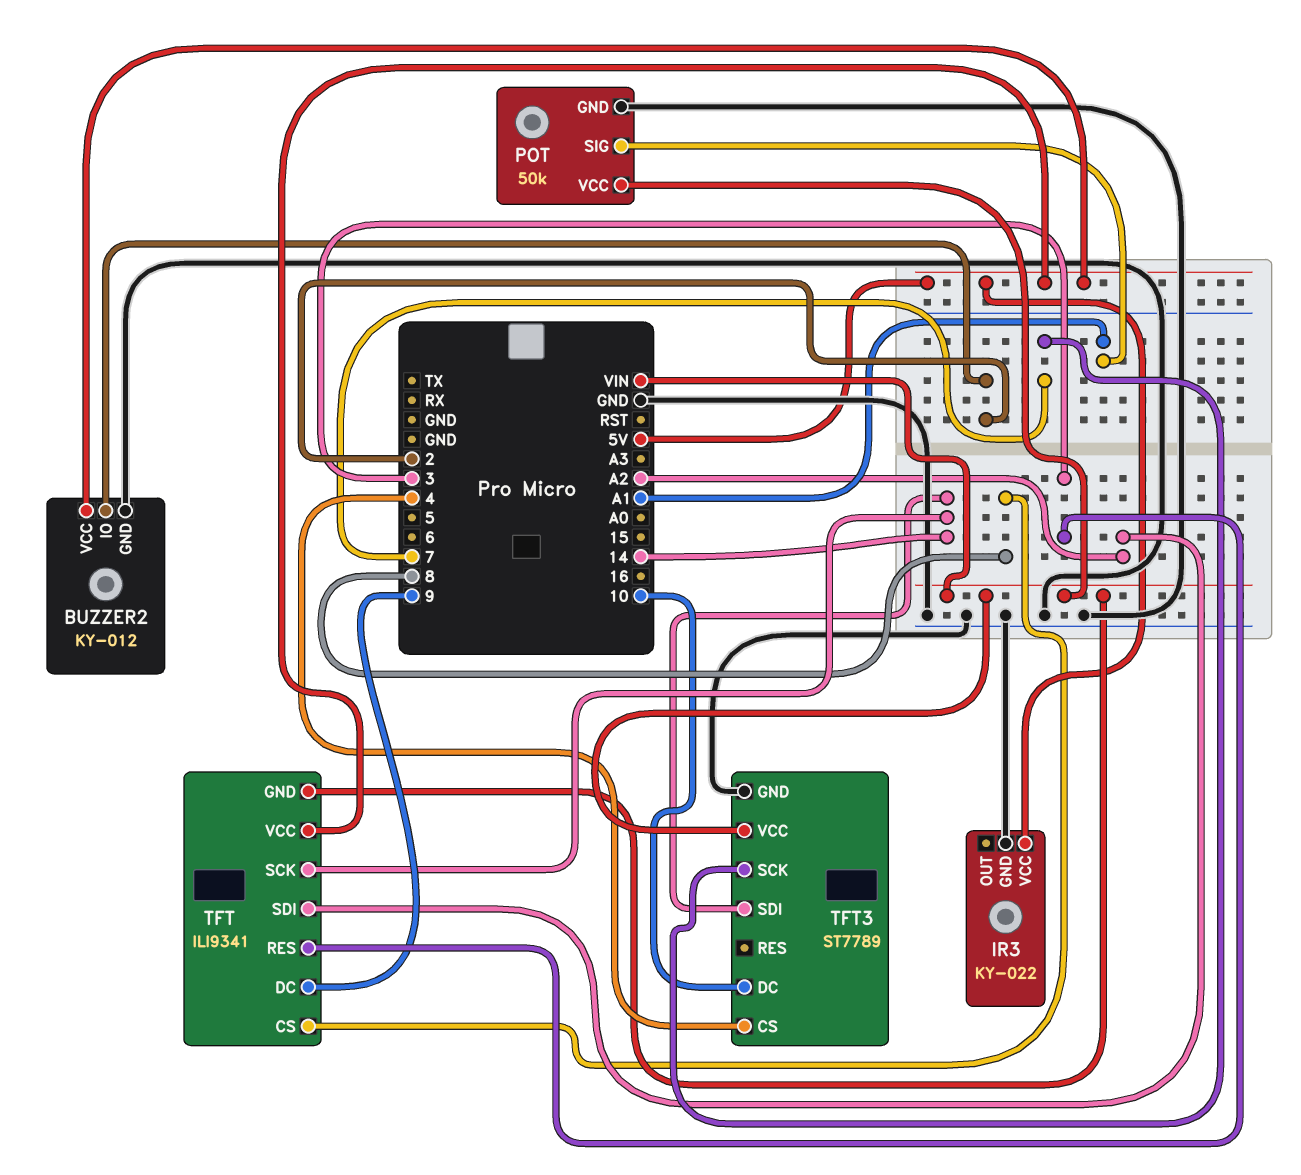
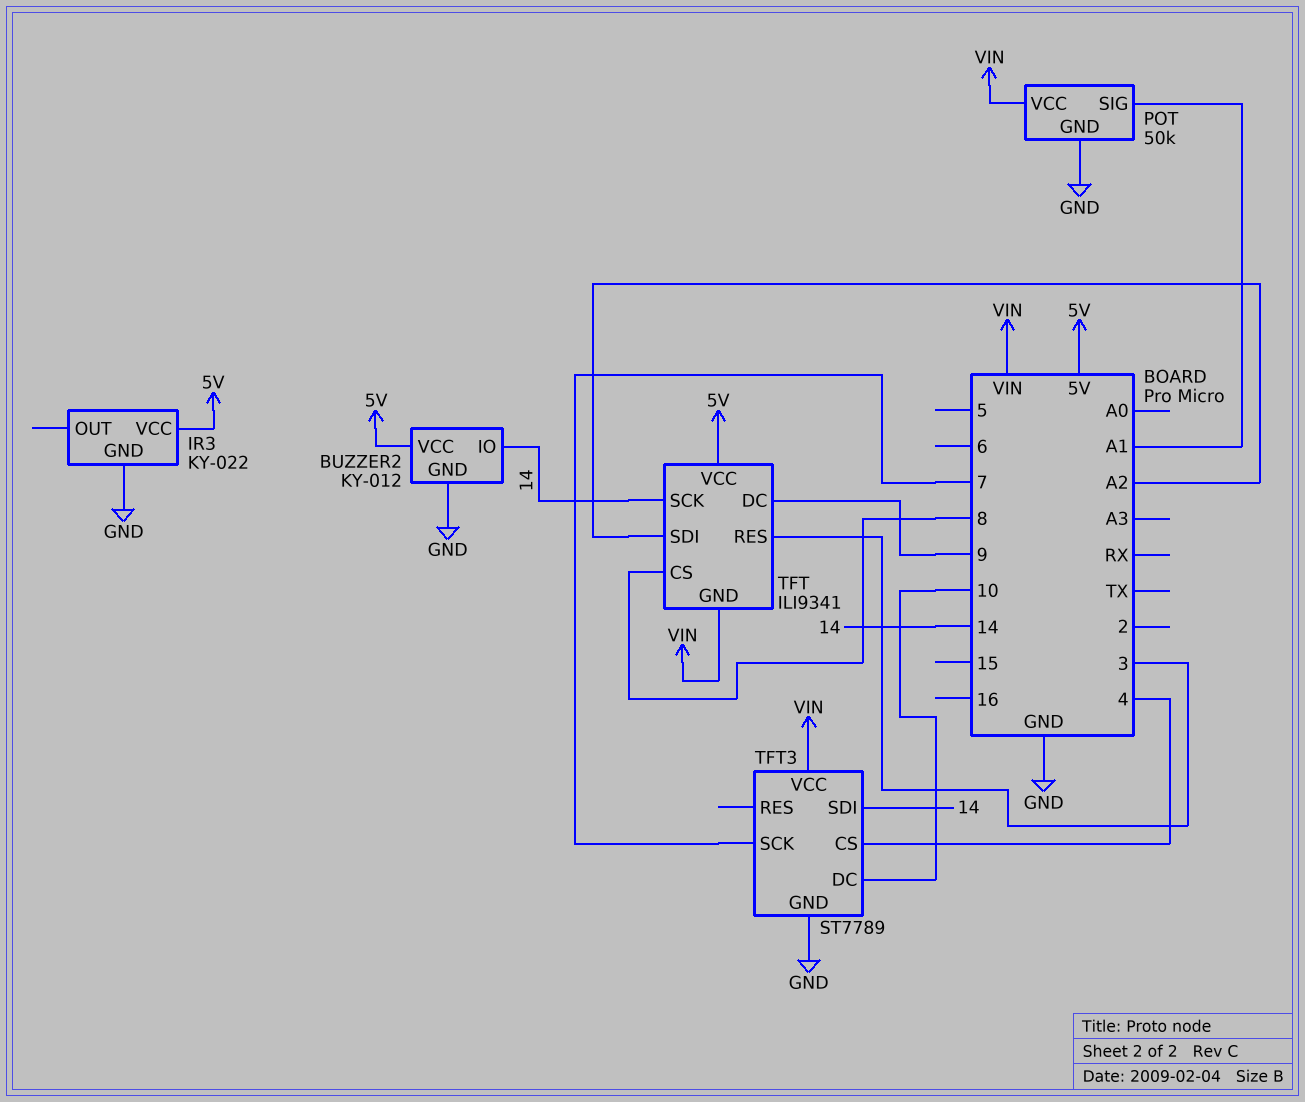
BUZZER2 pin IO: 2 -> 14

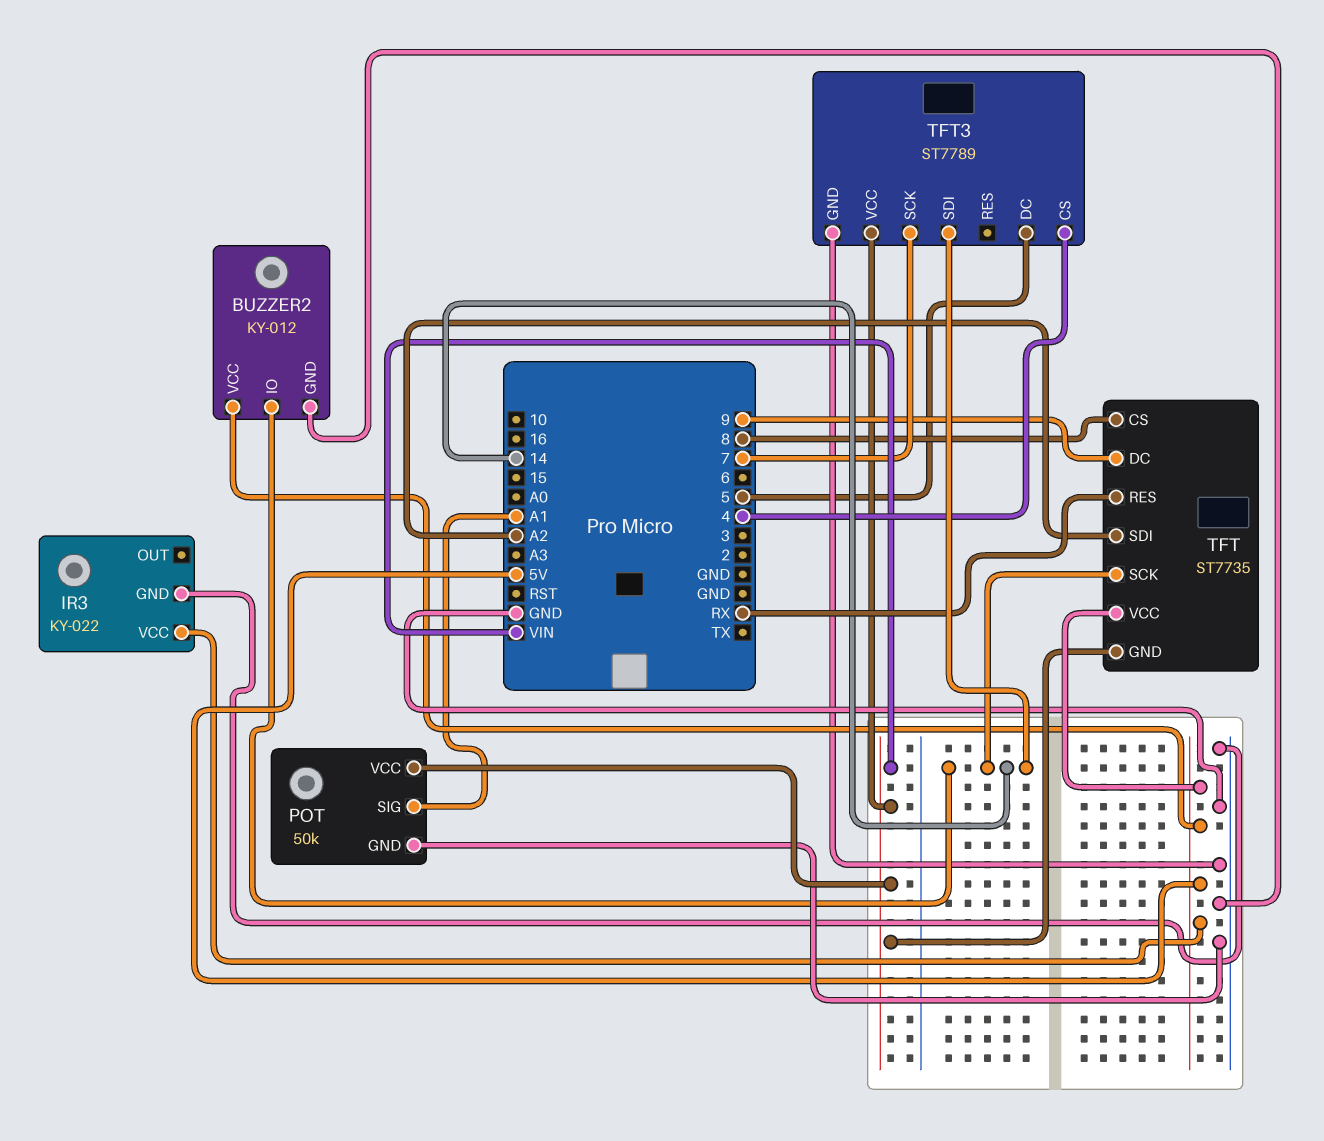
TFT: ILI9341 -> ST7735
TFT pin RES: 3 -> RX
TFT3 pin DC: 10 -> 5

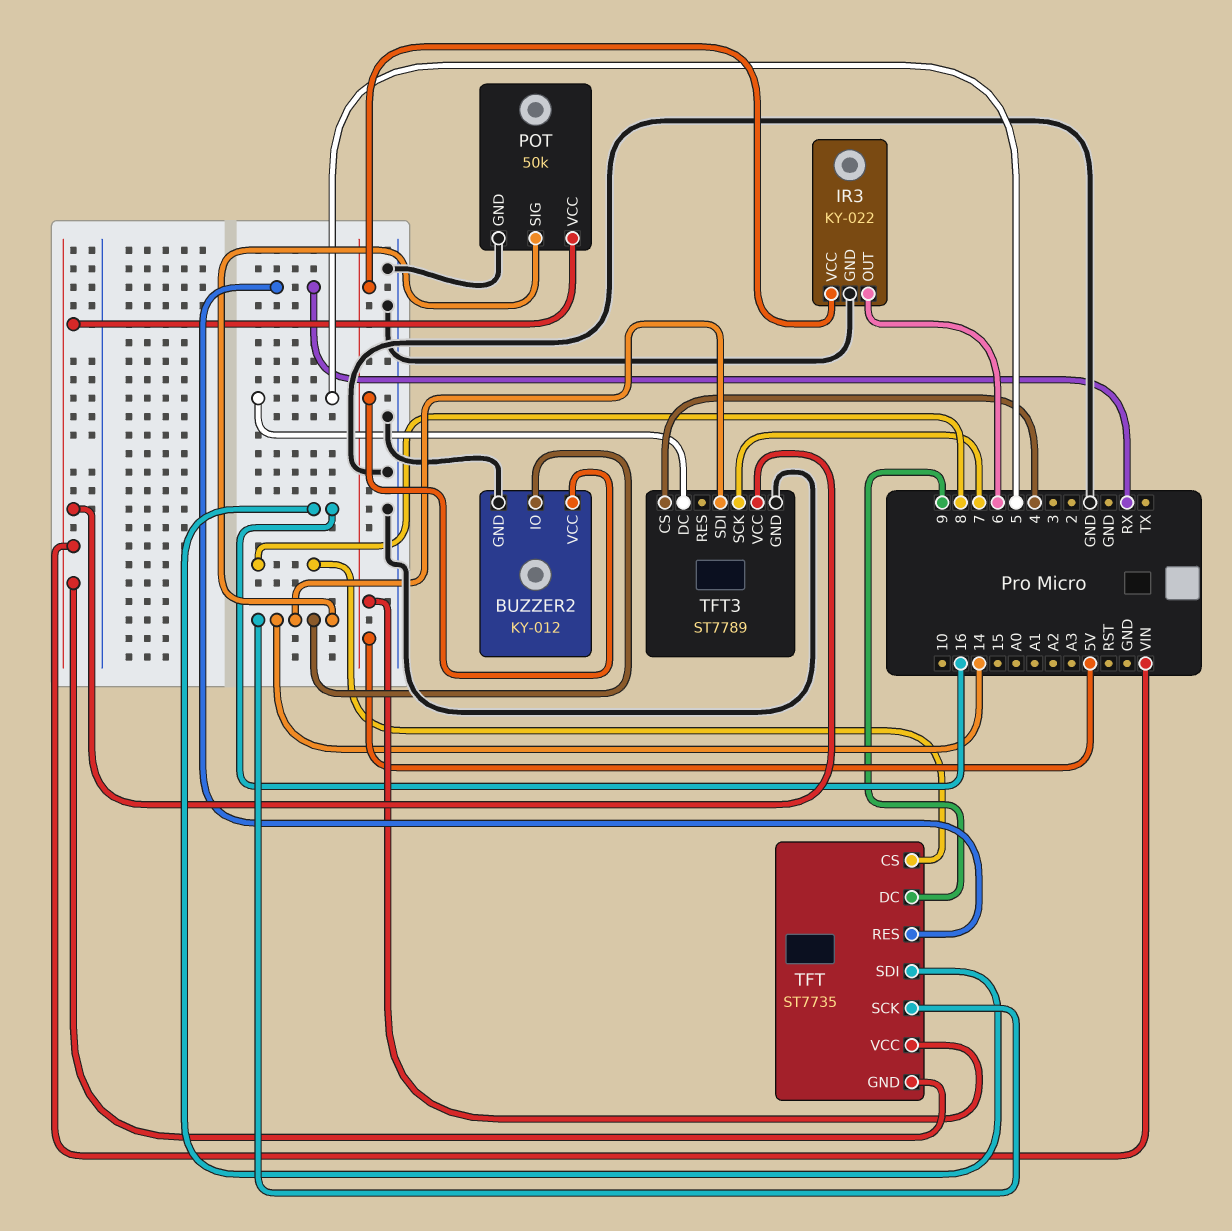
IR3 pin OUT: none -> 6
POT pin SIG: A1 -> 14
TFT pin SDI: A2 -> 16

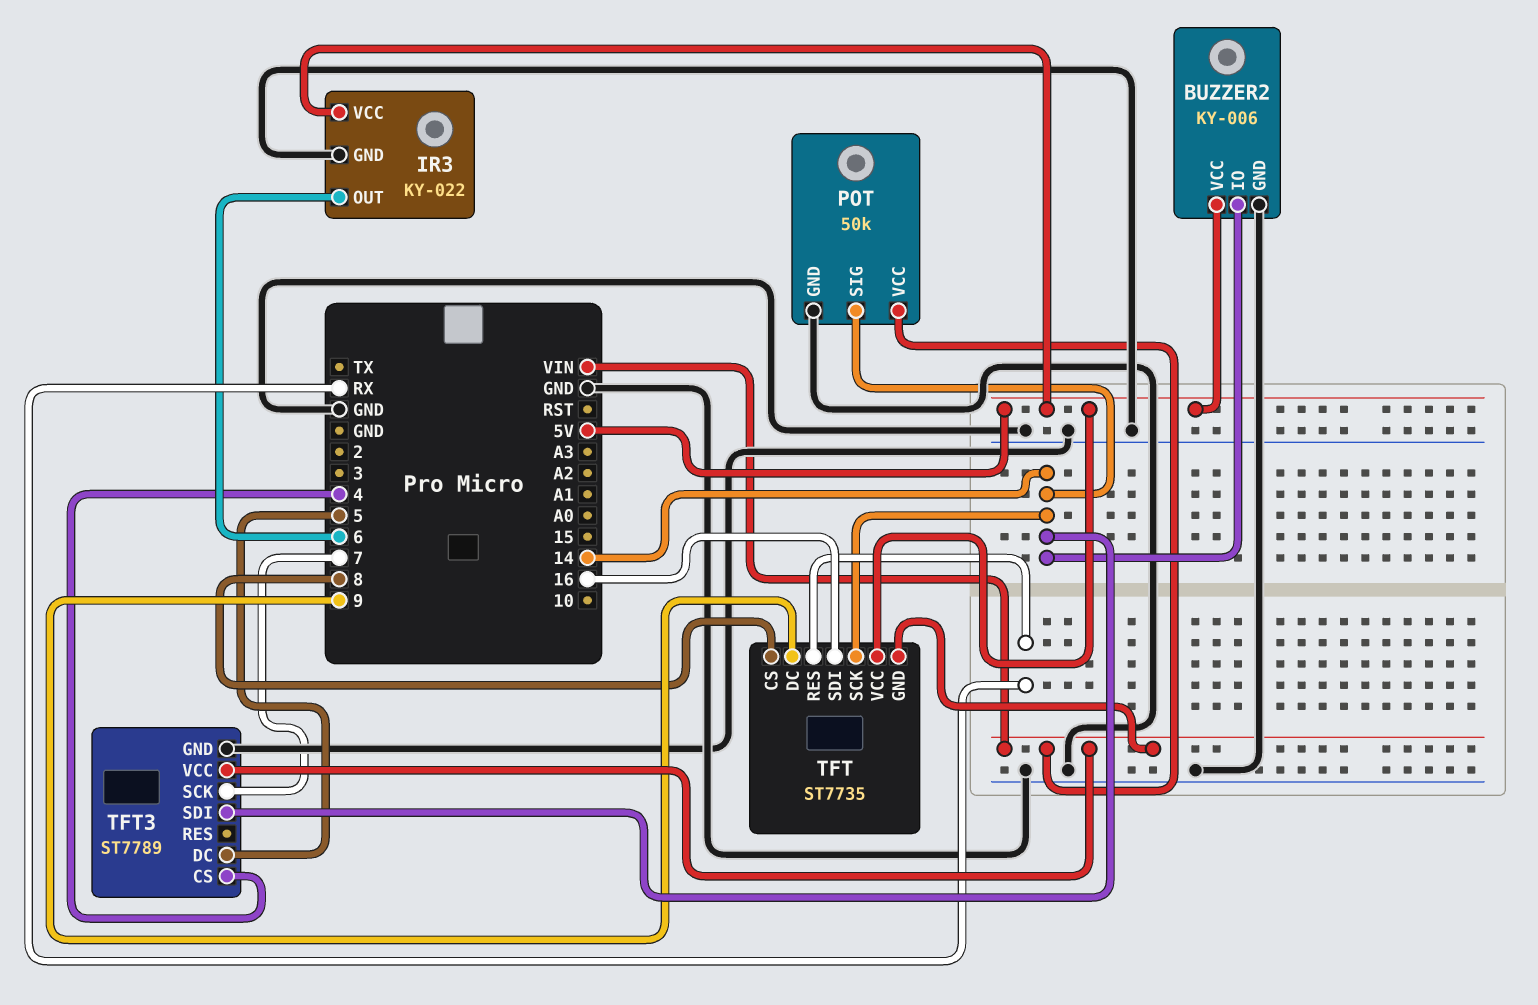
BUZZER2: KY-012 -> KY-006

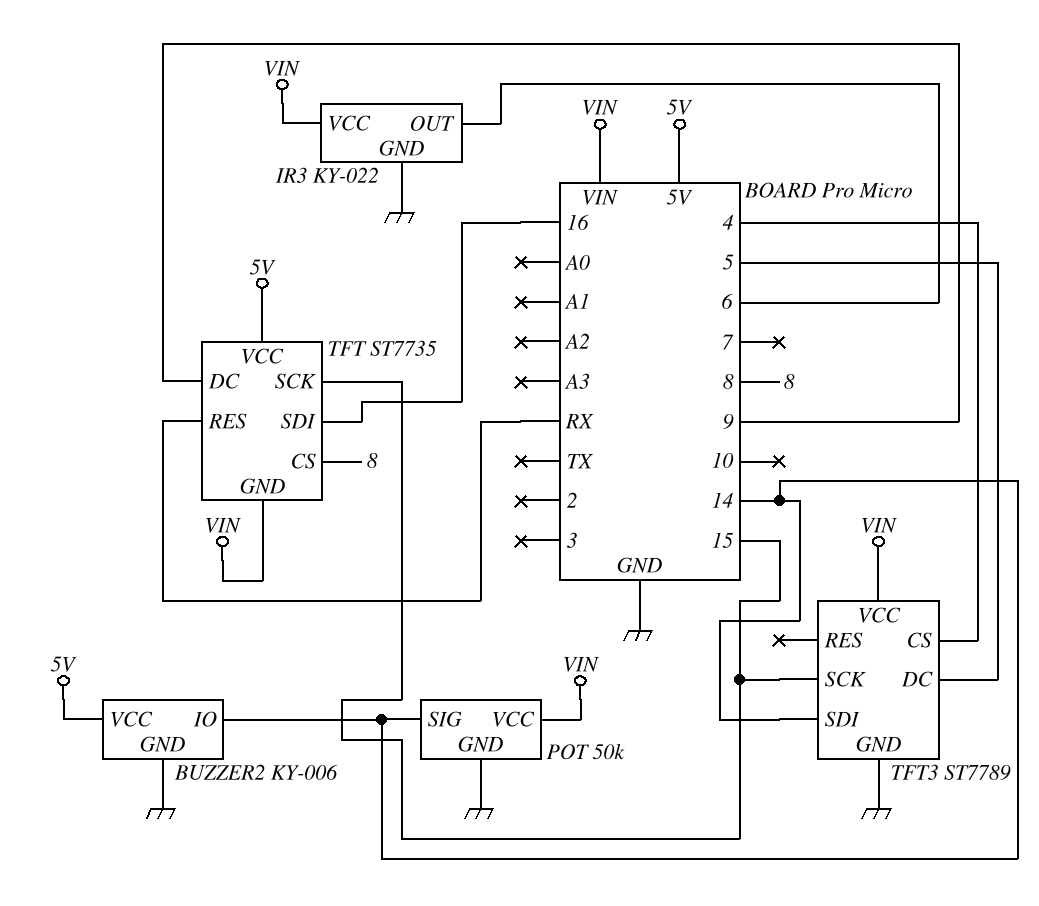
IR3 pin VCC: 5V -> VIN
TFT pin SCK: 14 -> 15
TFT3 pin SCK: 7 -> 15

